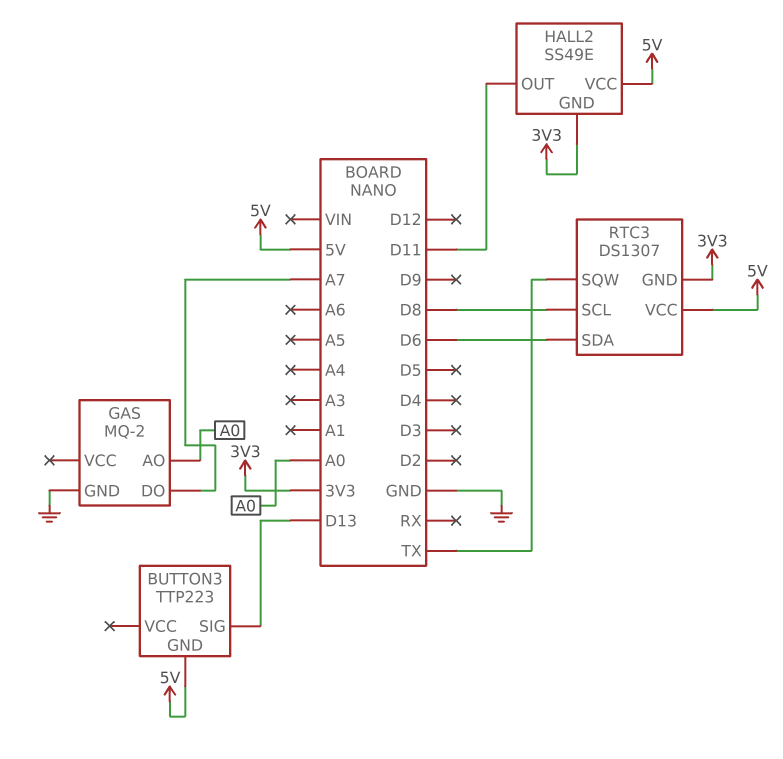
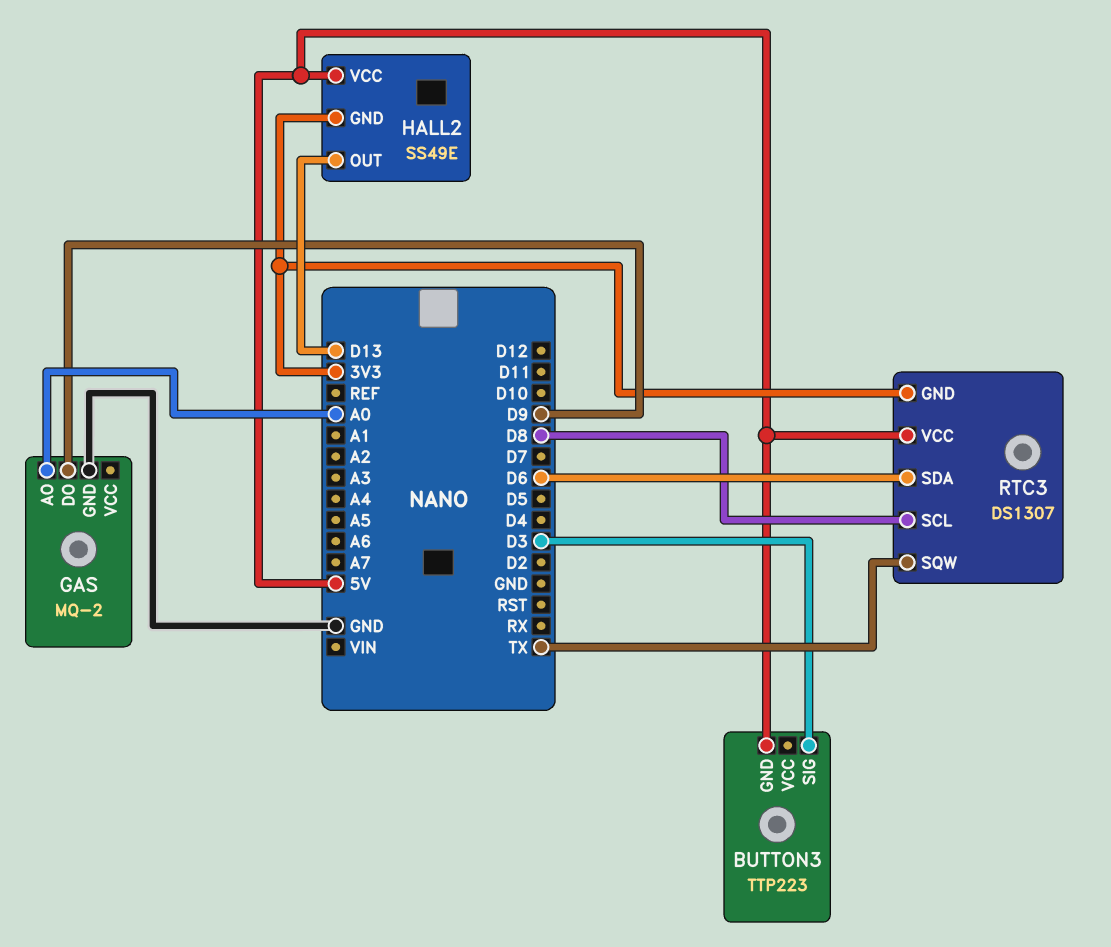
BUTTON3 pin SIG: D13 -> D3
GAS pin DO: A7 -> D9
HALL2 pin OUT: D11 -> D13

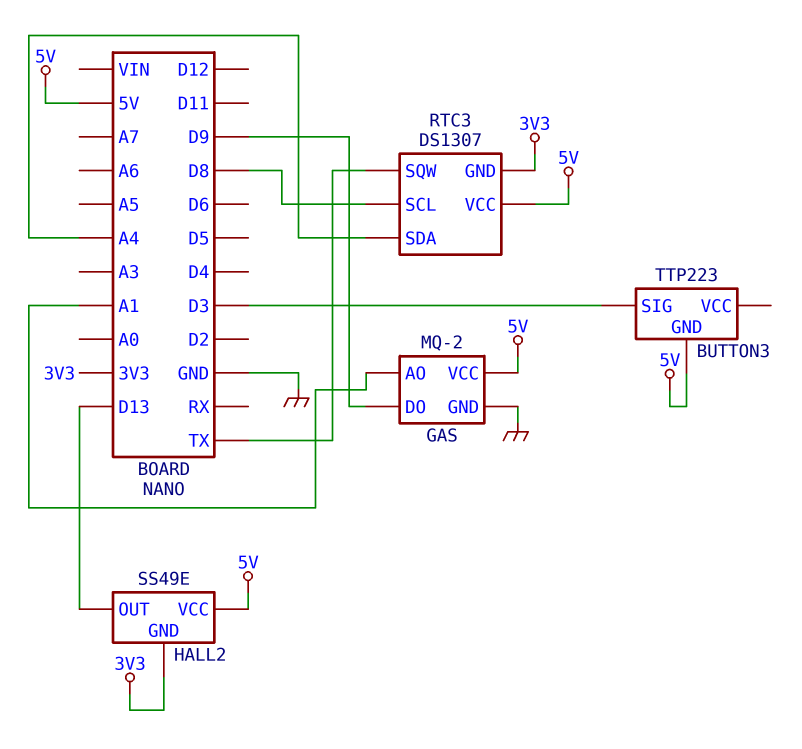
GAS pin AO: A0 -> A1
GAS pin VCC: none -> 5V
RTC3 pin SDA: D6 -> A4

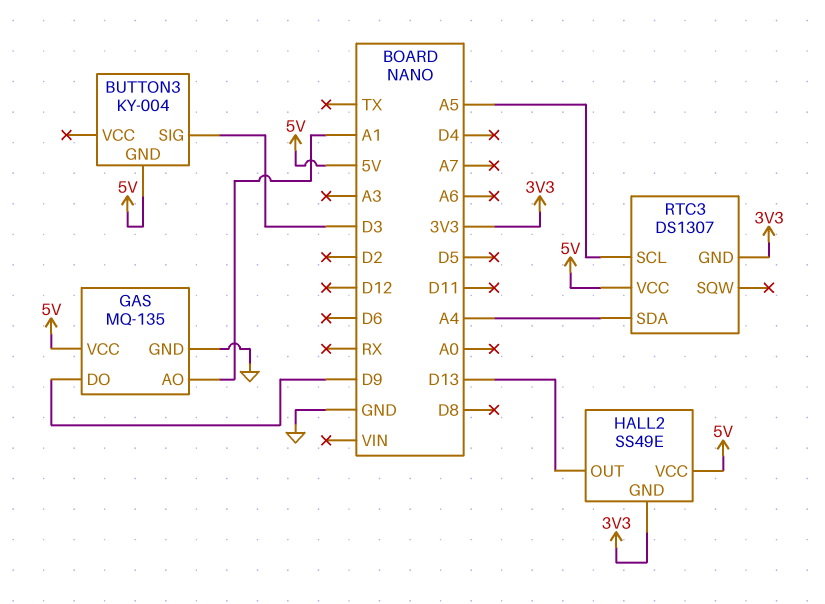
BUTTON3: TTP223 -> KY-004
GAS: MQ-2 -> MQ-135
RTC3 pin SCL: D8 -> A5
RTC3 pin SQW: TX -> none

